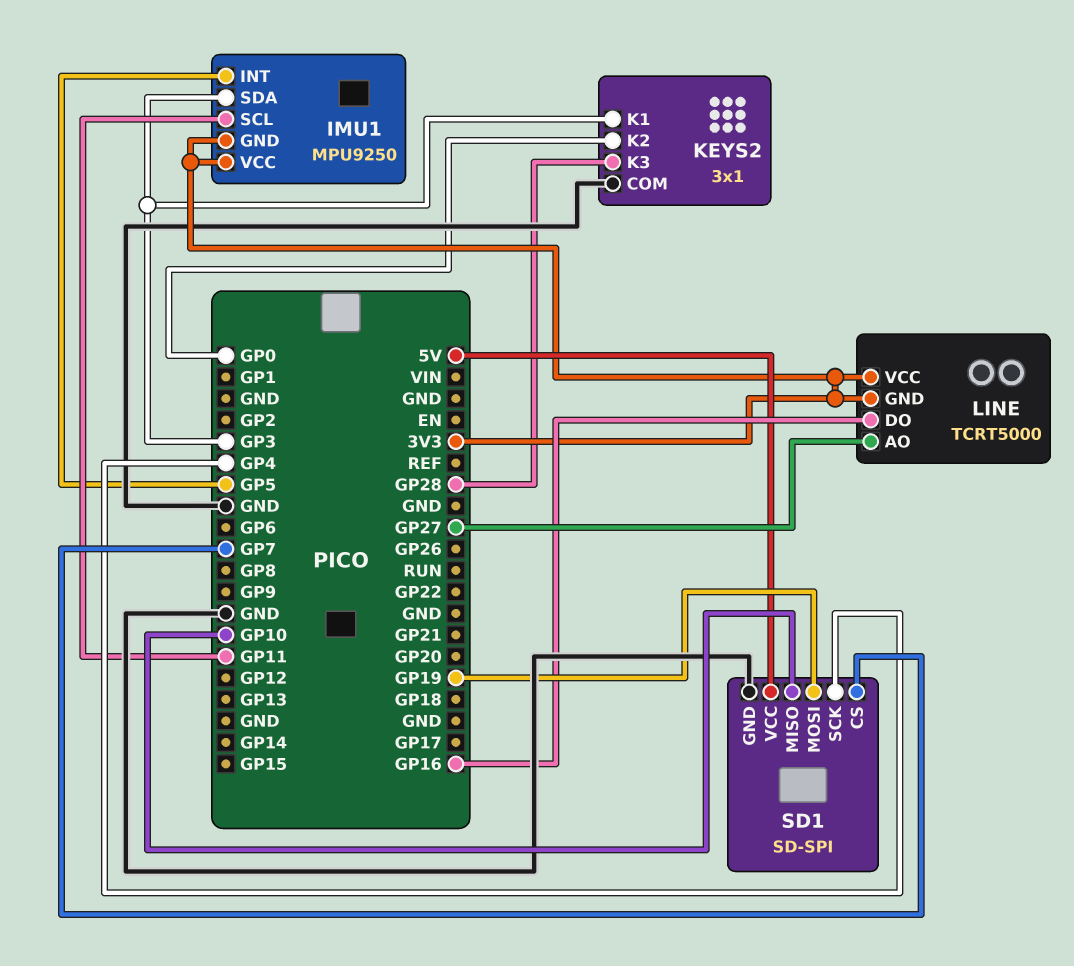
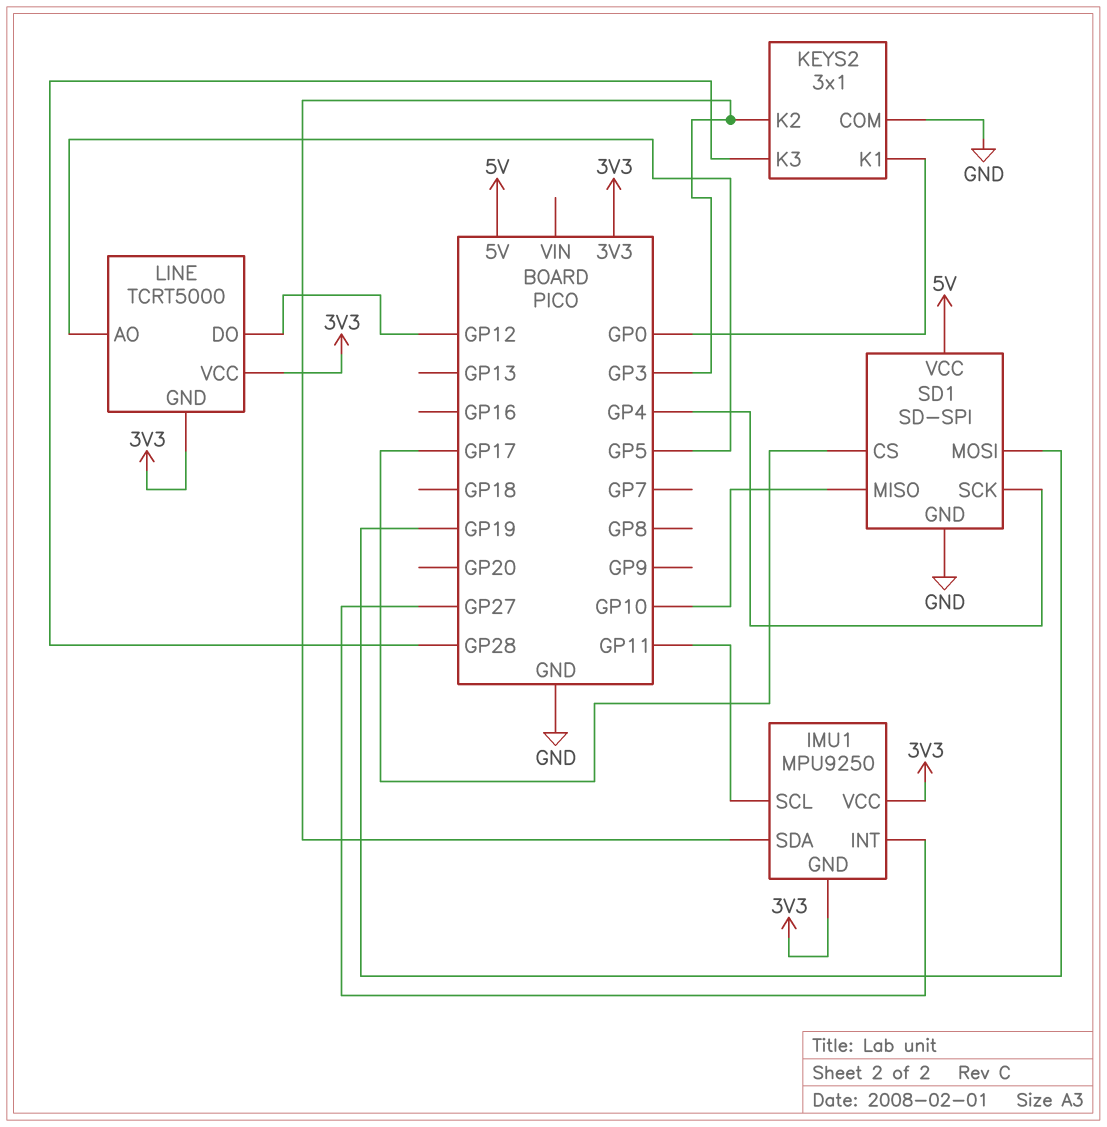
IMU1 pin INT: GP5 -> GP27
KEYS2 pin K1: GP3 -> GP0
KEYS2 pin K2: GP0 -> GP3
LINE pin AO: GP27 -> GP5
LINE pin DO: GP16 -> GP12
SD1 pin CS: GP7 -> GP17

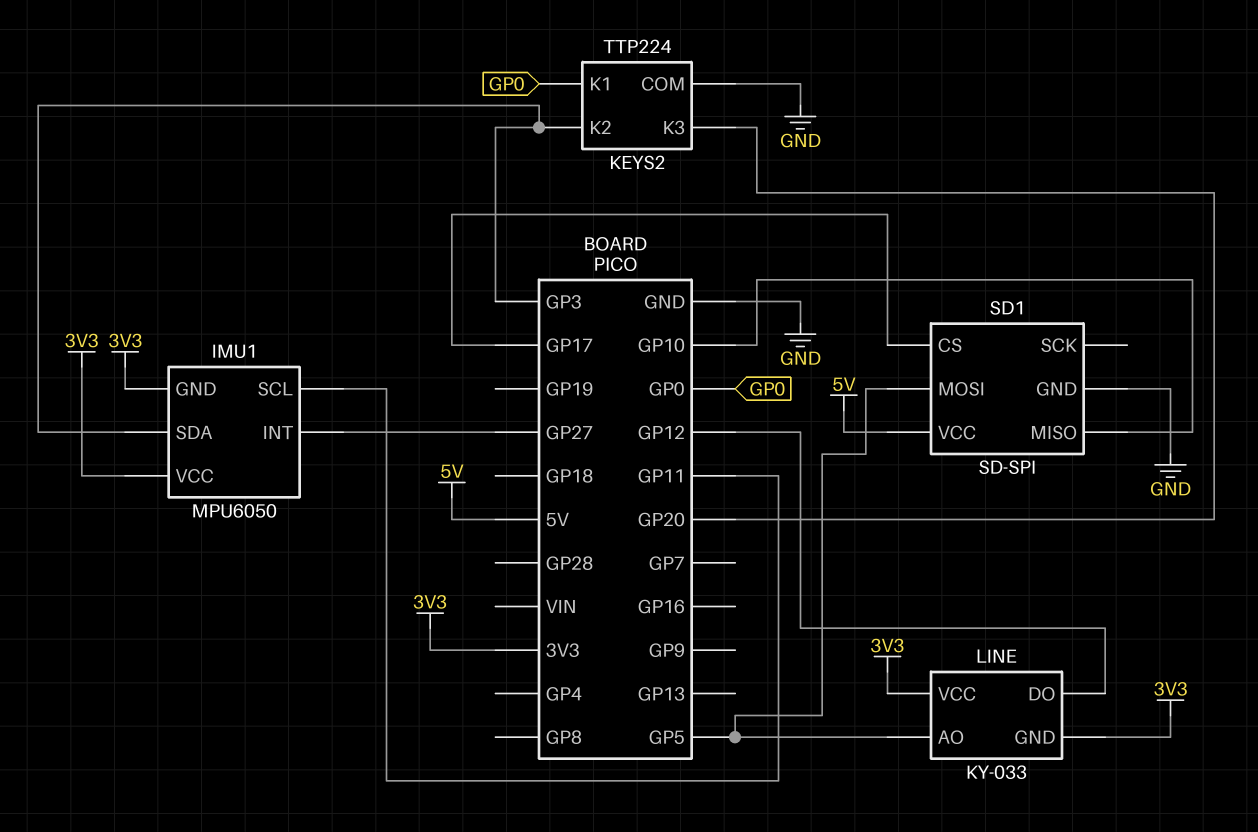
IMU1: MPU9250 -> MPU6050
KEYS2: 3x1 -> TTP224
KEYS2 pin K3: GP28 -> GP20
LINE: TCRT5000 -> KY-033
SD1 pin MOSI: GP19 -> GP5
SD1 pin SCK: GP4 -> none

